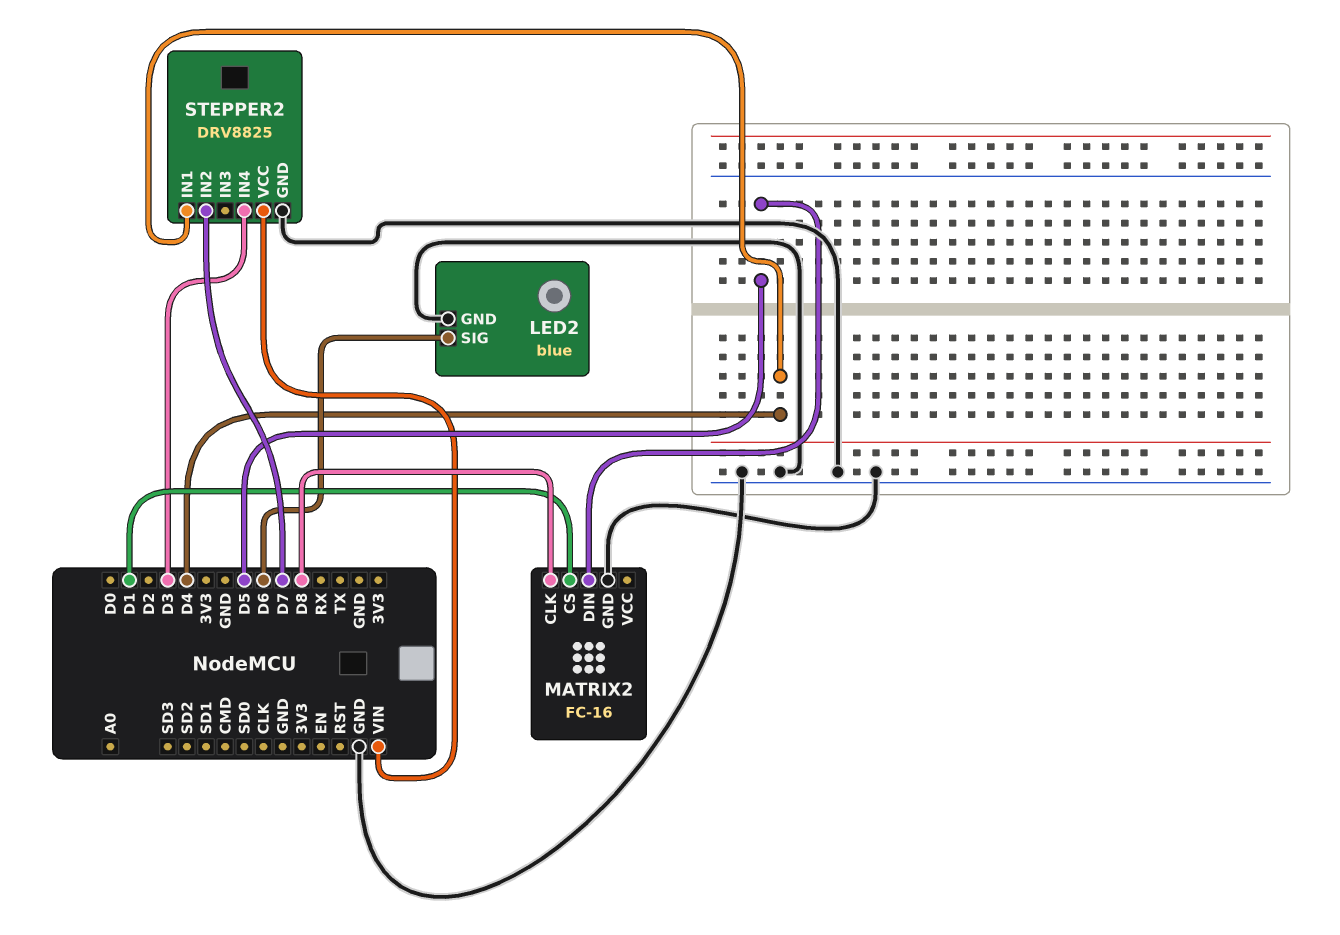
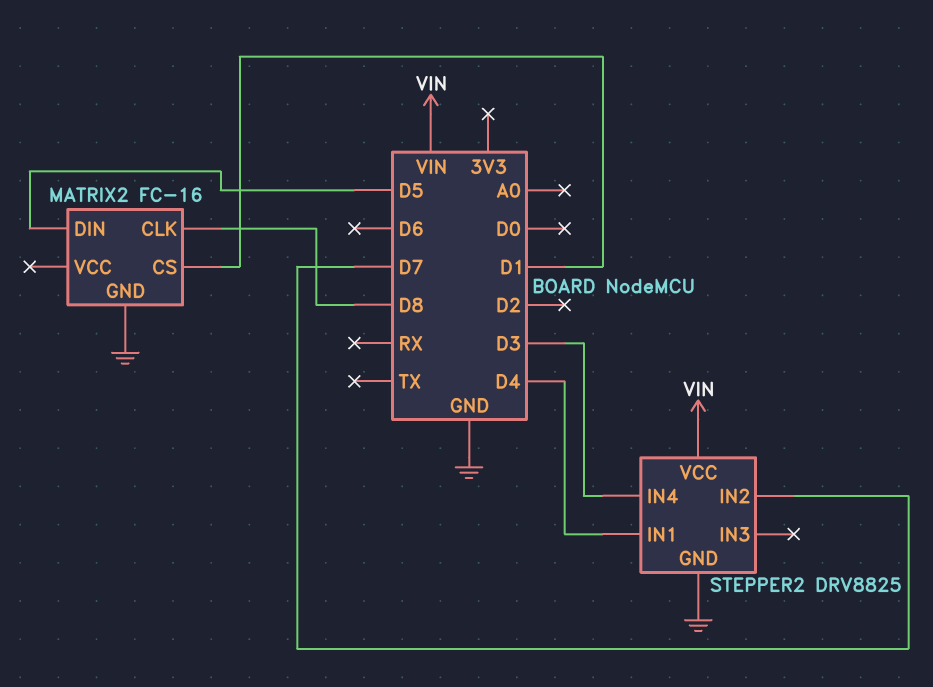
LED2: blue -> none
LED2 pin GND: GND -> none
LED2 pin SIG: D6 -> none

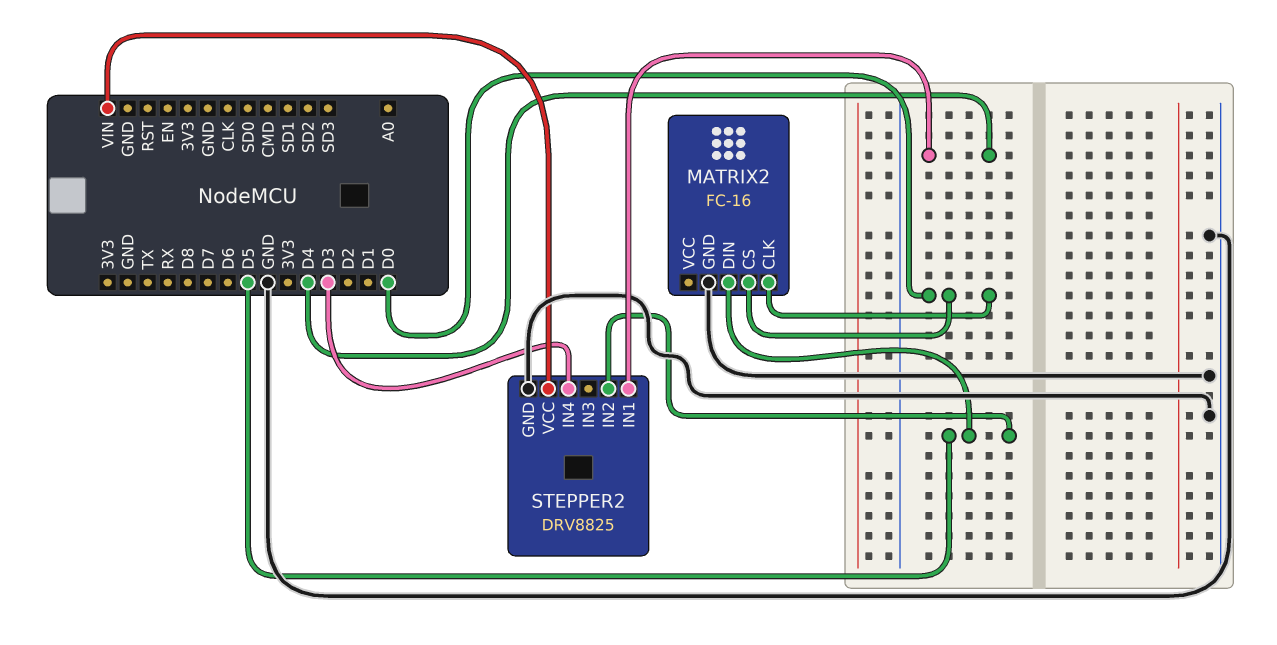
MATRIX2 pin CLK: D8 -> D0
MATRIX2 pin CS: D1 -> D0
STEPPER2 pin IN2: D7 -> D5

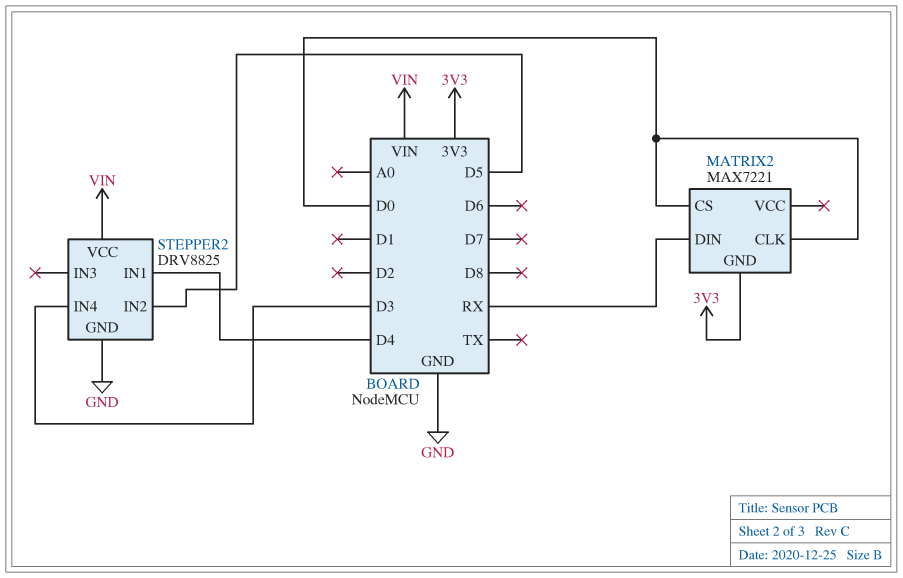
MATRIX2: FC-16 -> MAX7221
MATRIX2 pin DIN: D5 -> RX
MATRIX2 pin GND: GND -> 3V3

